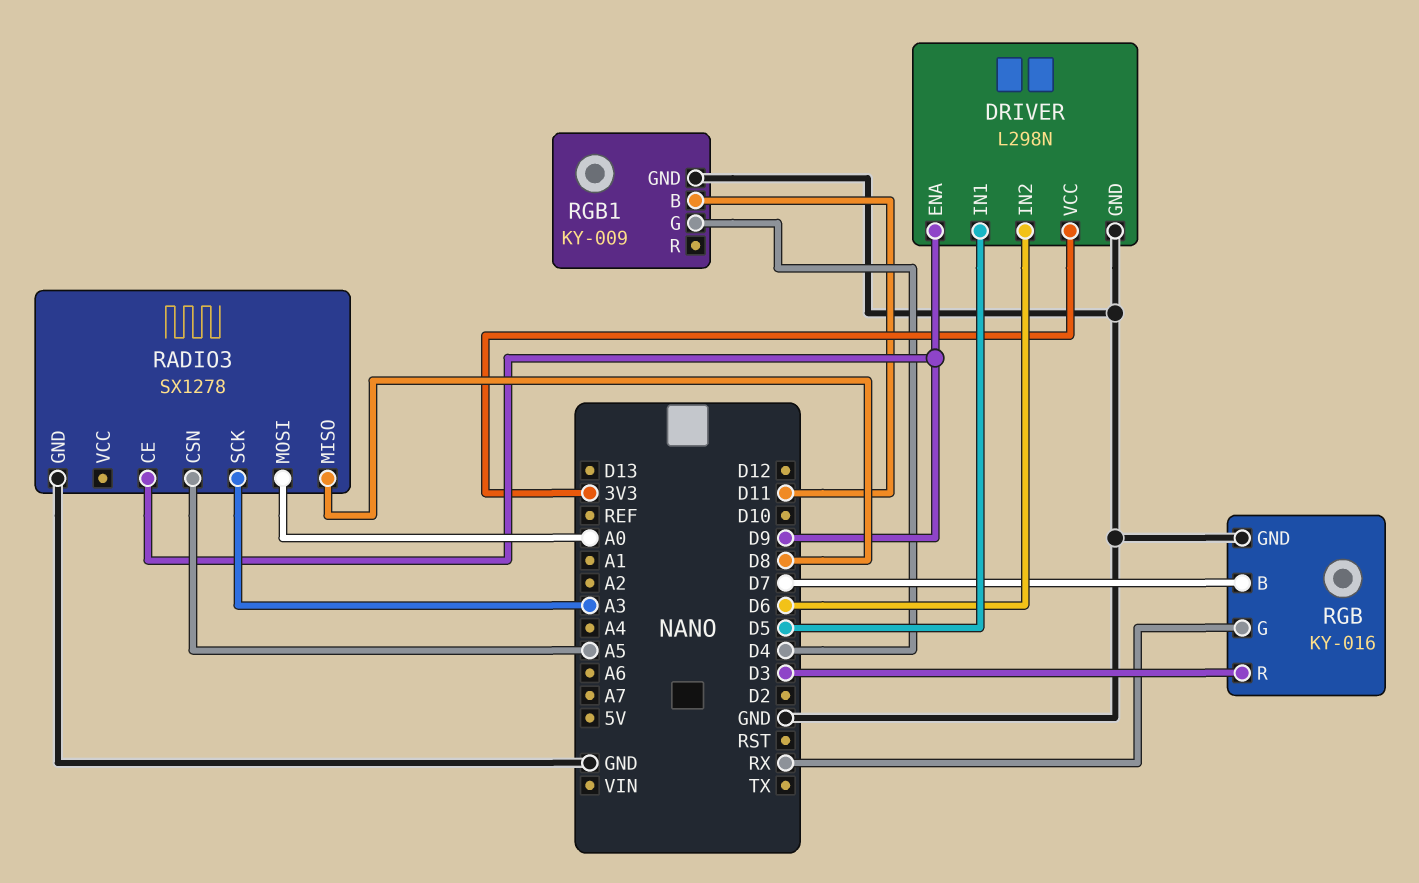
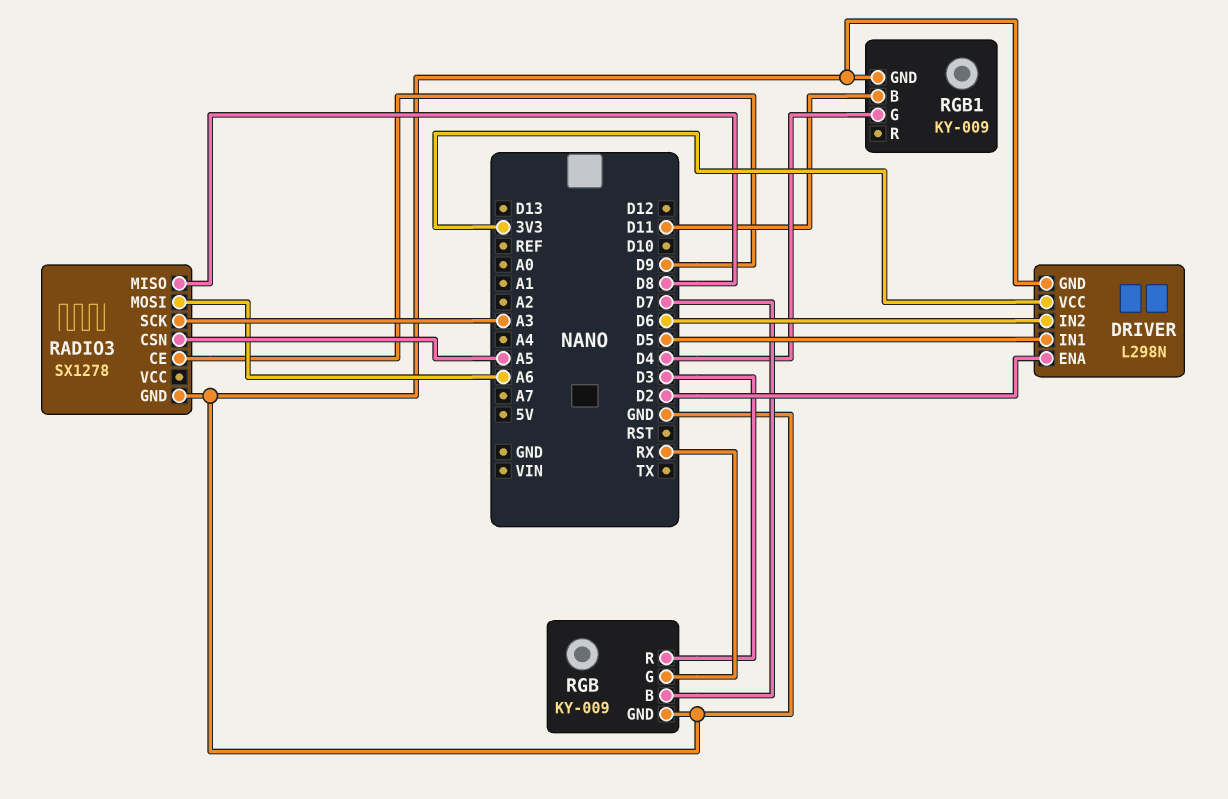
DRIVER pin ENA: D9 -> D2
RADIO3 pin MOSI: A0 -> A6
RGB: KY-016 -> KY-009

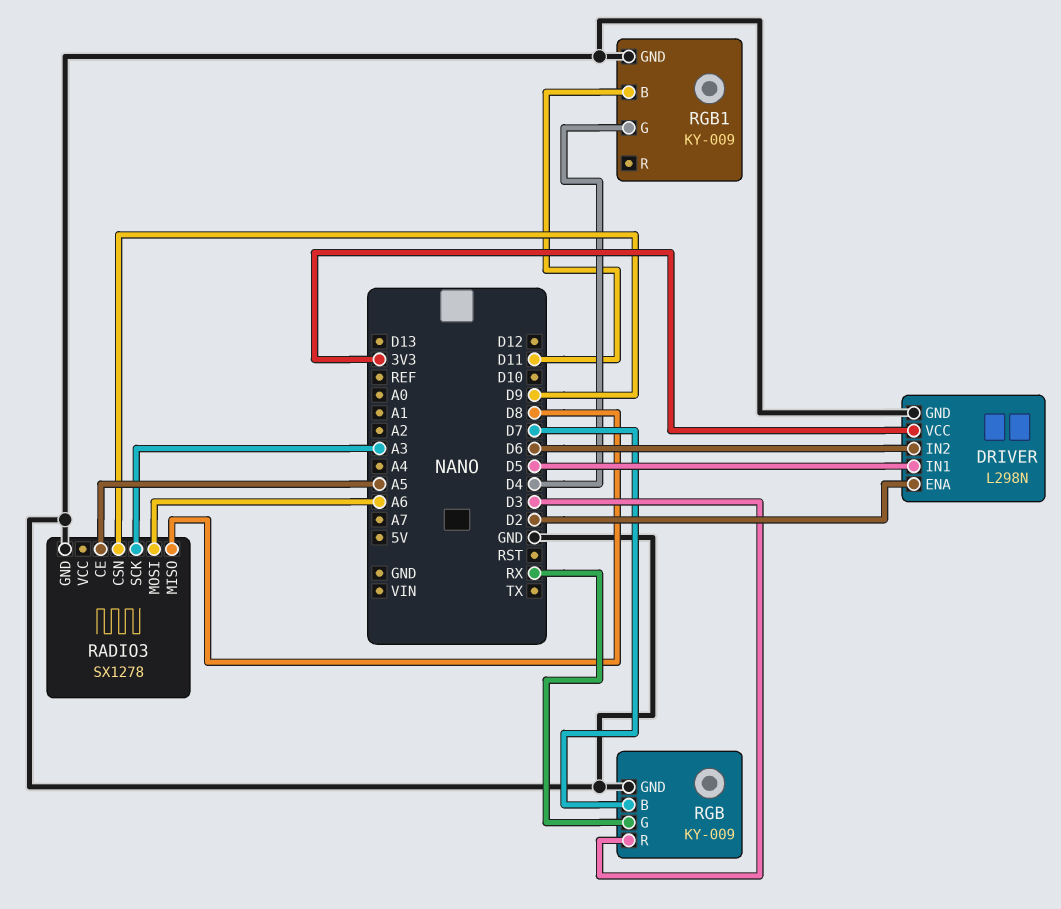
RADIO3 pin CE: D9 -> A5
RADIO3 pin CSN: A5 -> D9

